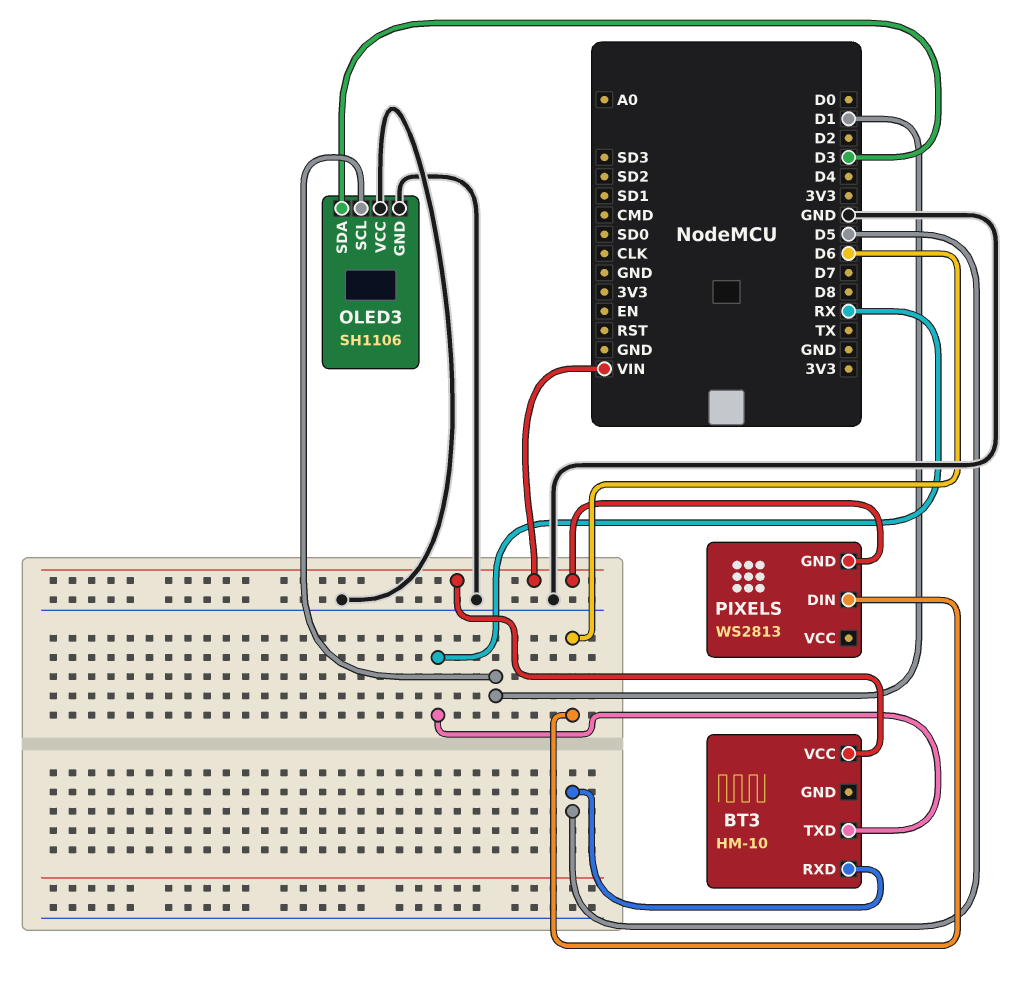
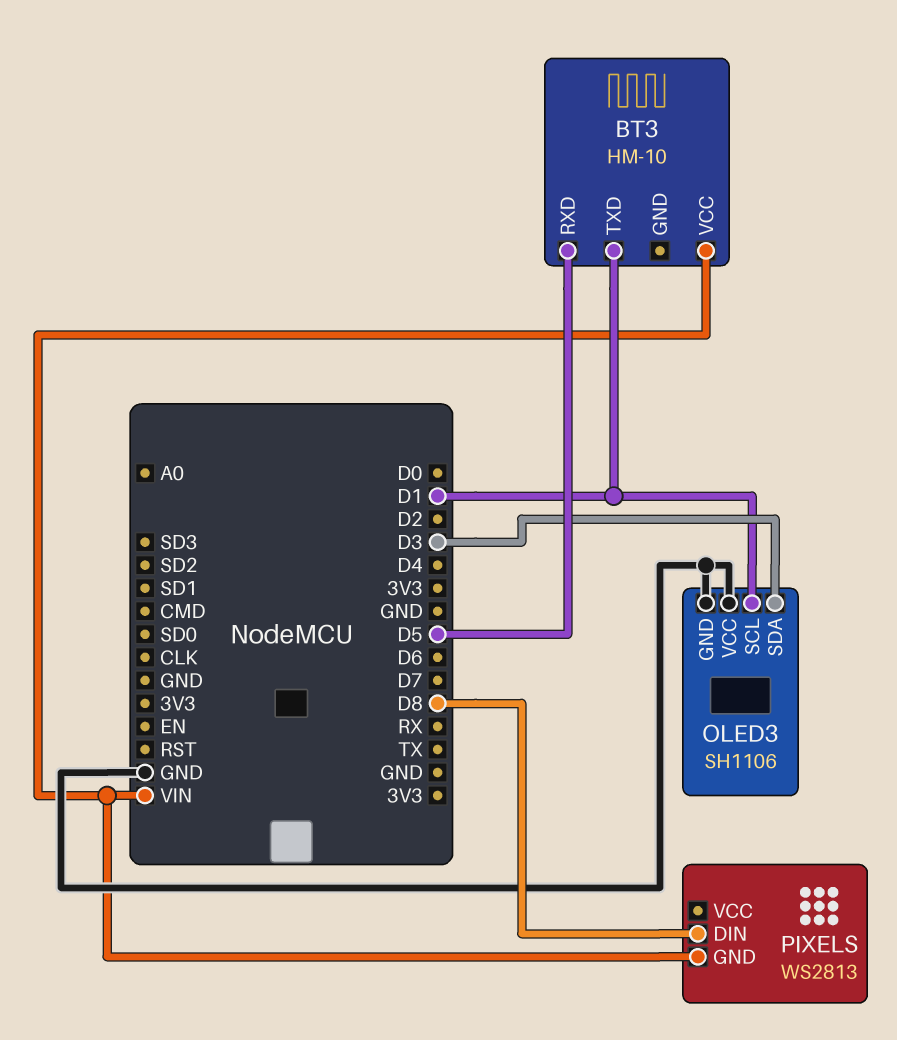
BT3 pin TXD: RX -> D1
PIXELS pin DIN: D6 -> D8

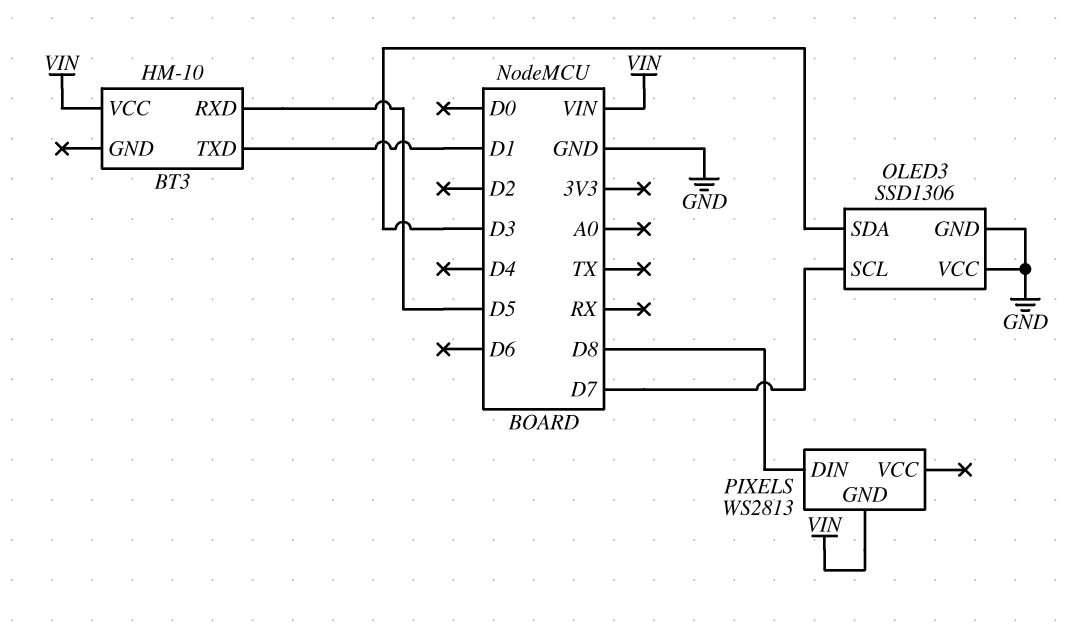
OLED3: SH1106 -> SSD1306
OLED3 pin SCL: D1 -> D7

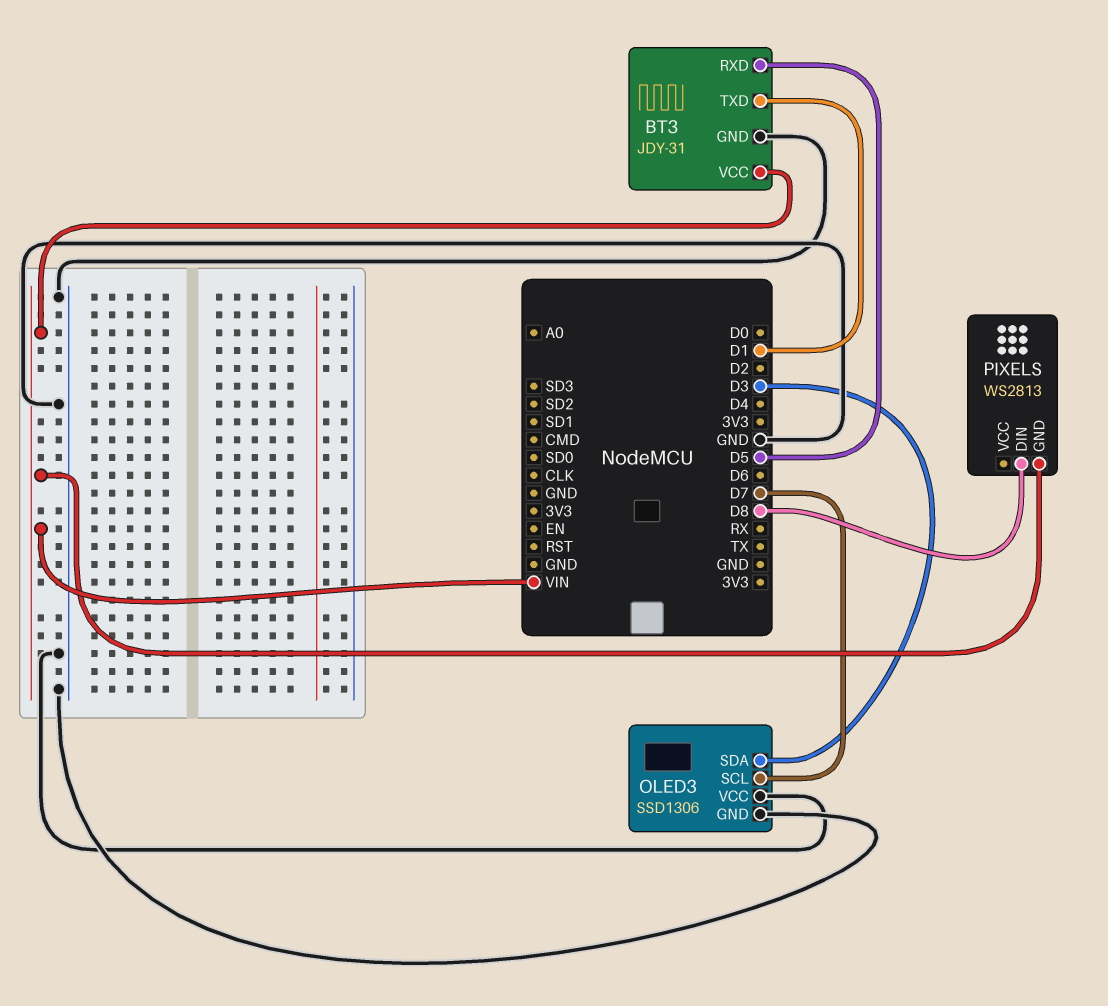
BT3: HM-10 -> JDY-31
BT3 pin GND: none -> GND

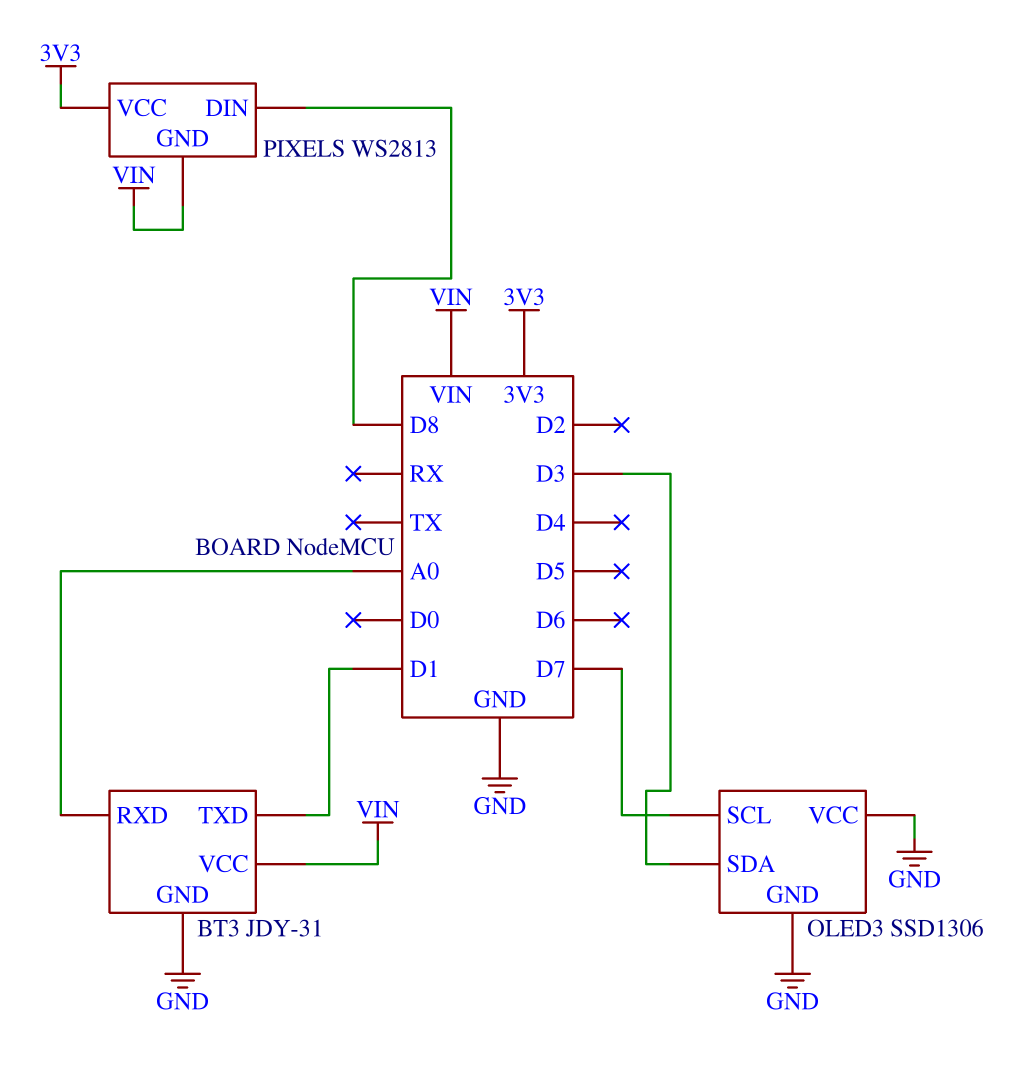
BT3 pin RXD: D5 -> A0
PIXELS pin VCC: none -> 3V3

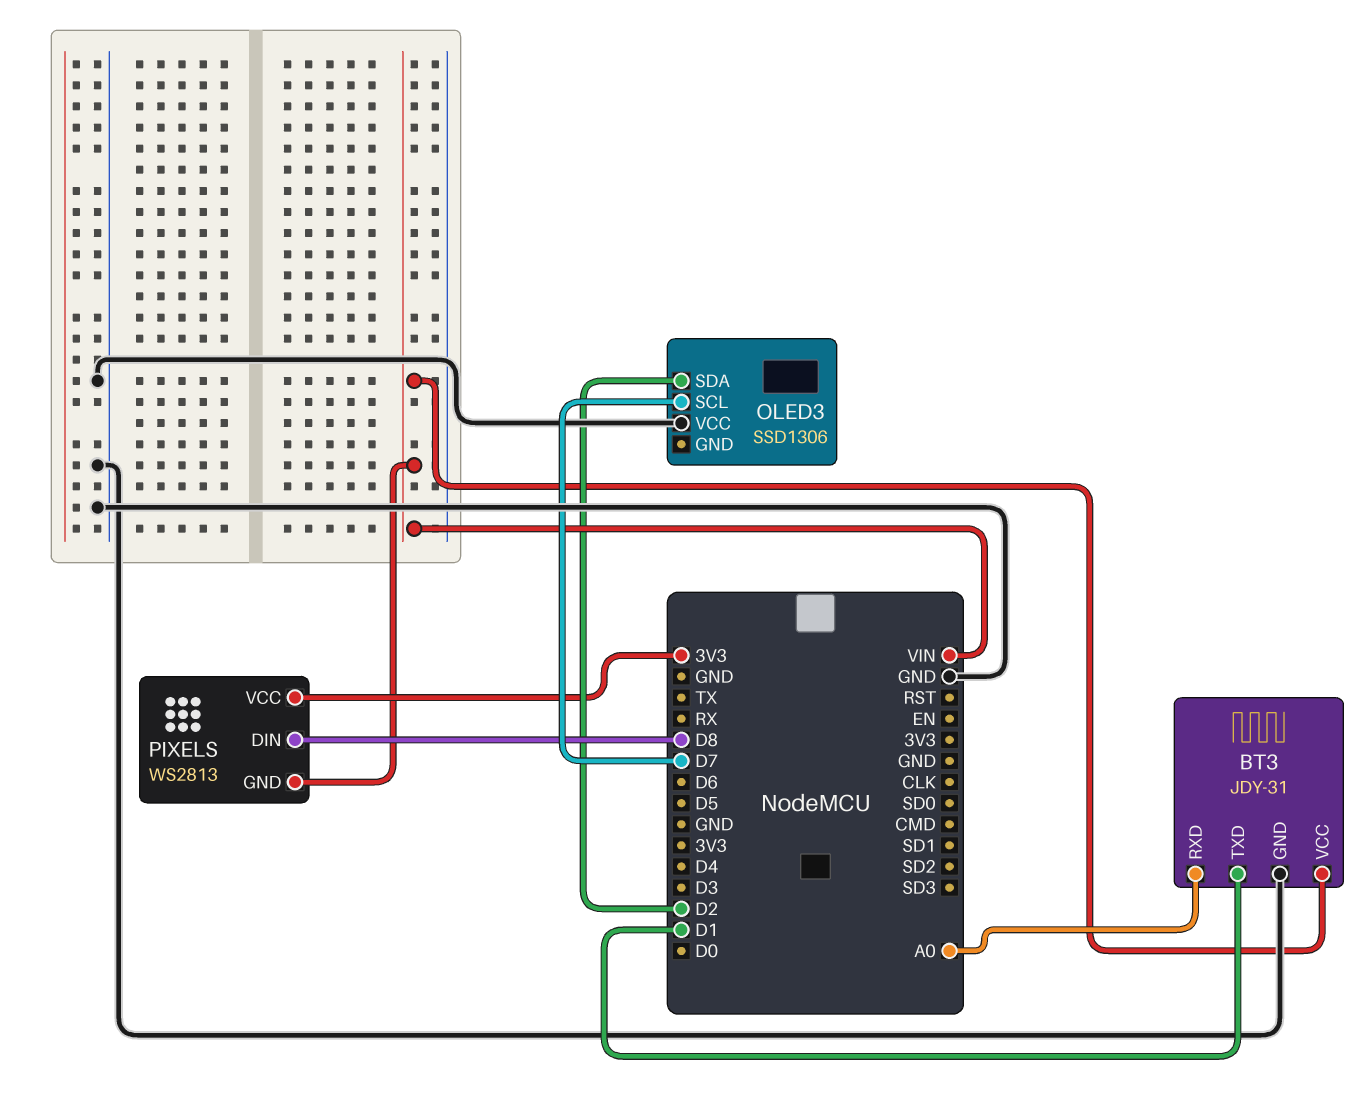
OLED3 pin GND: GND -> none
OLED3 pin SDA: D3 -> D2

